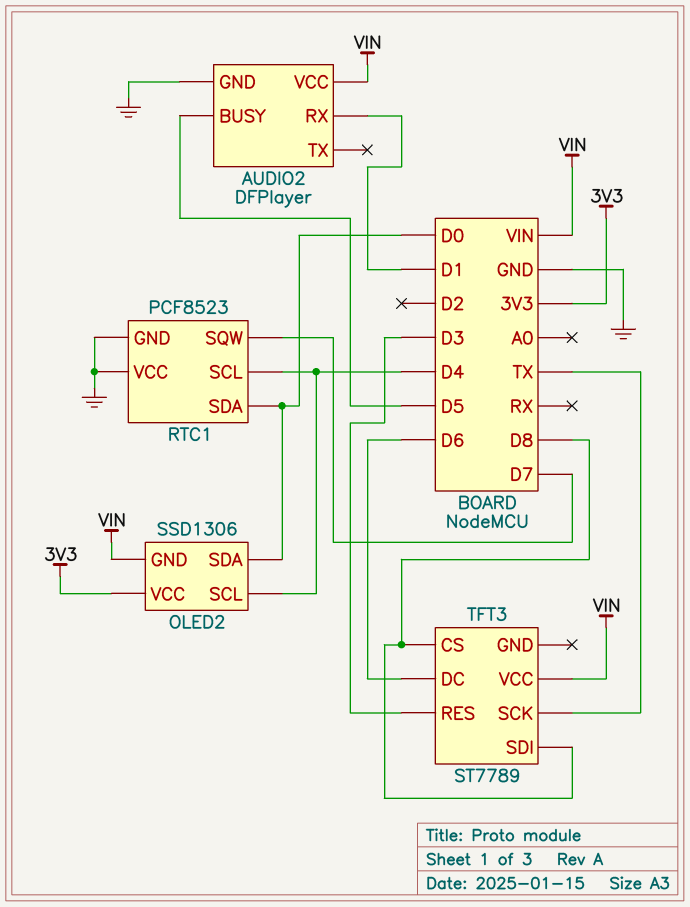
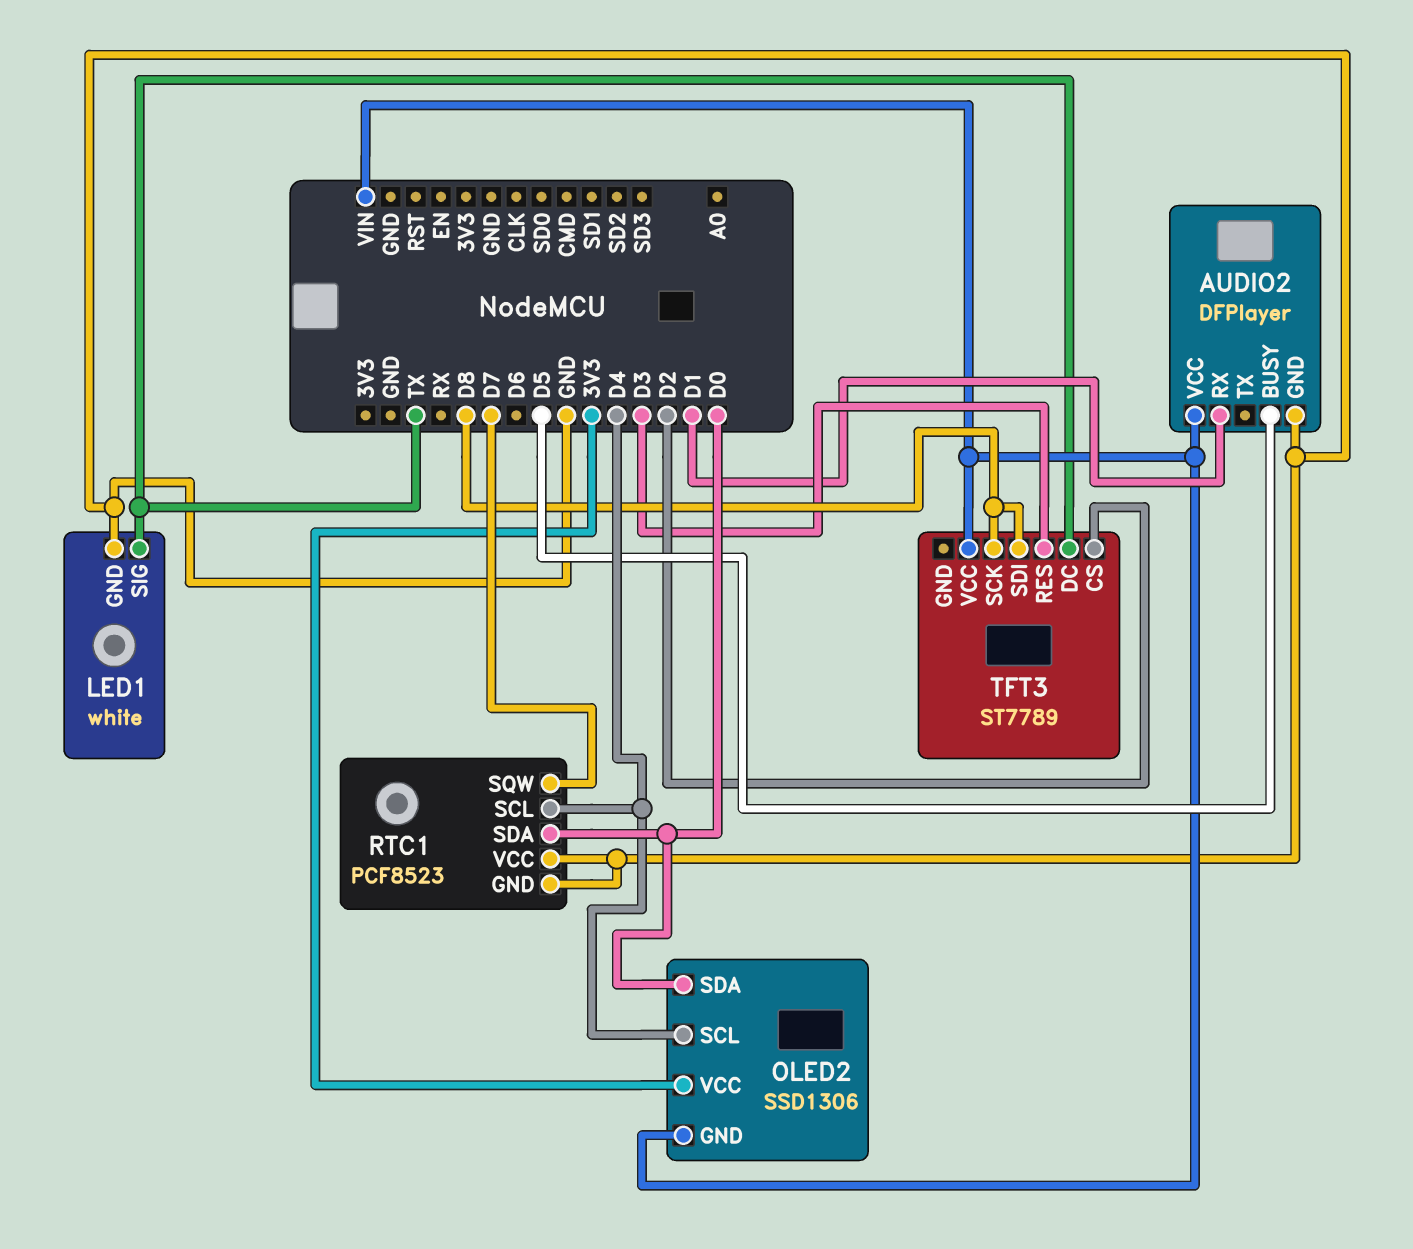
LED1: none -> white
LED1 pin GND: none -> GND
LED1 pin SIG: none -> TX
TFT3 pin CS: D8 -> D2
TFT3 pin DC: D6 -> TX
TFT3 pin SCK: TX -> D8

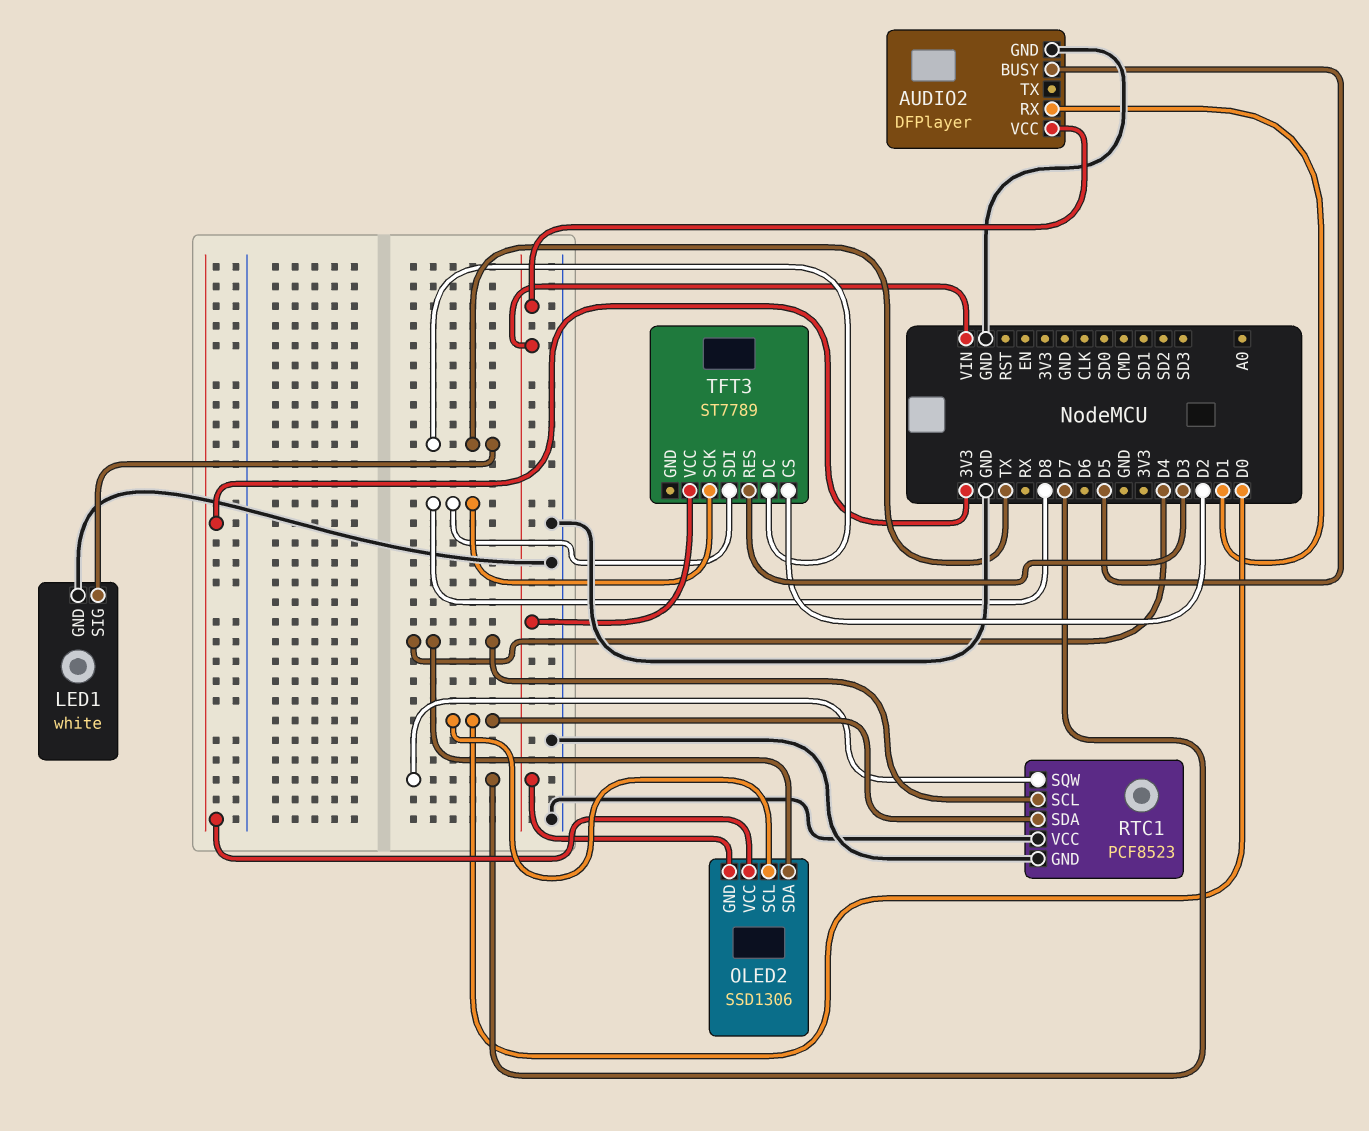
OLED2 pin SCL: D4 -> D0
OLED2 pin SDA: D0 -> D4

